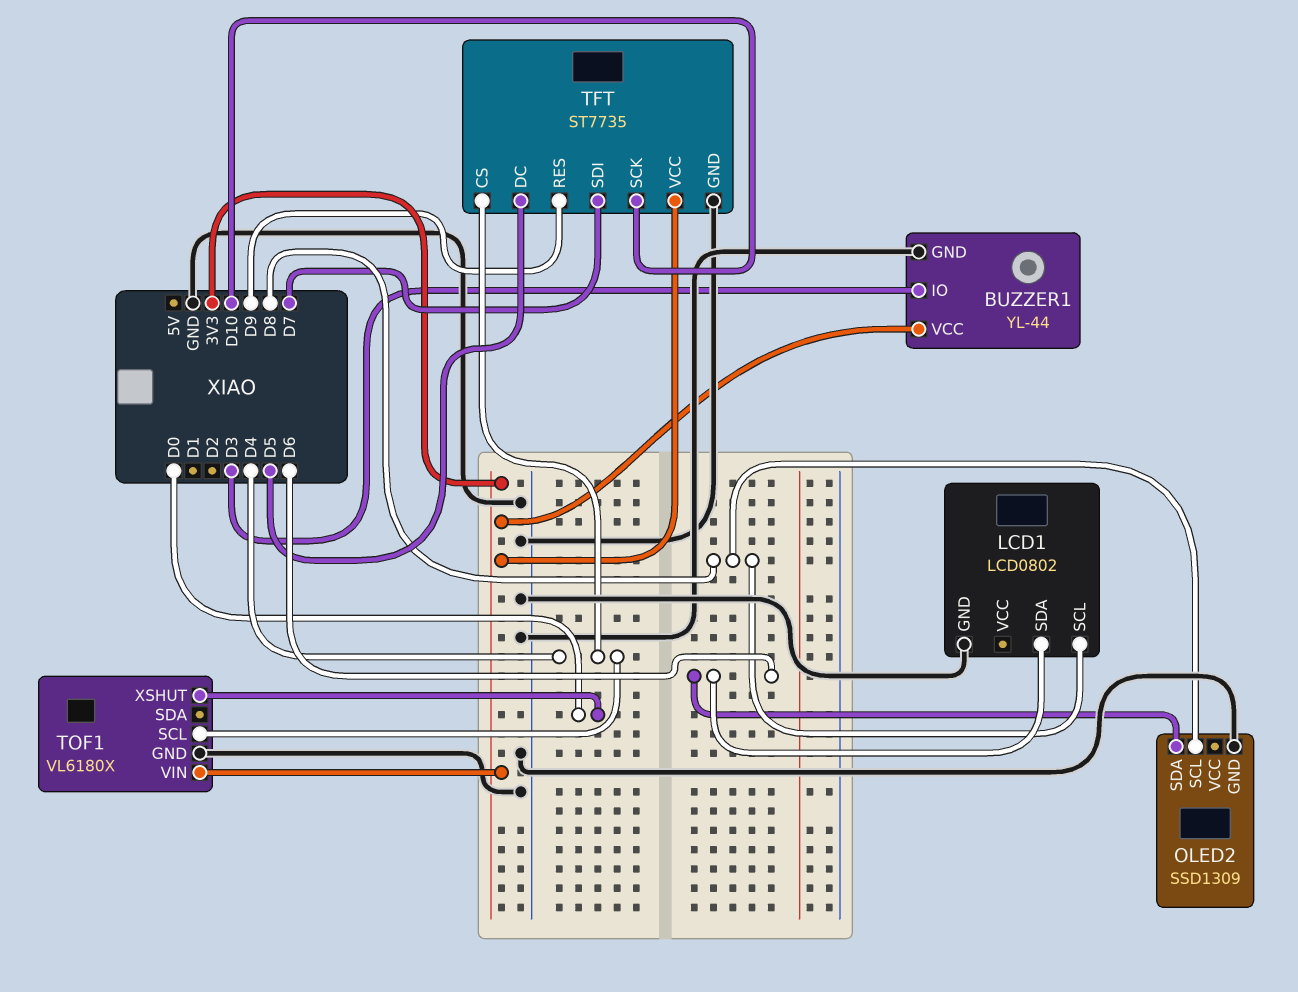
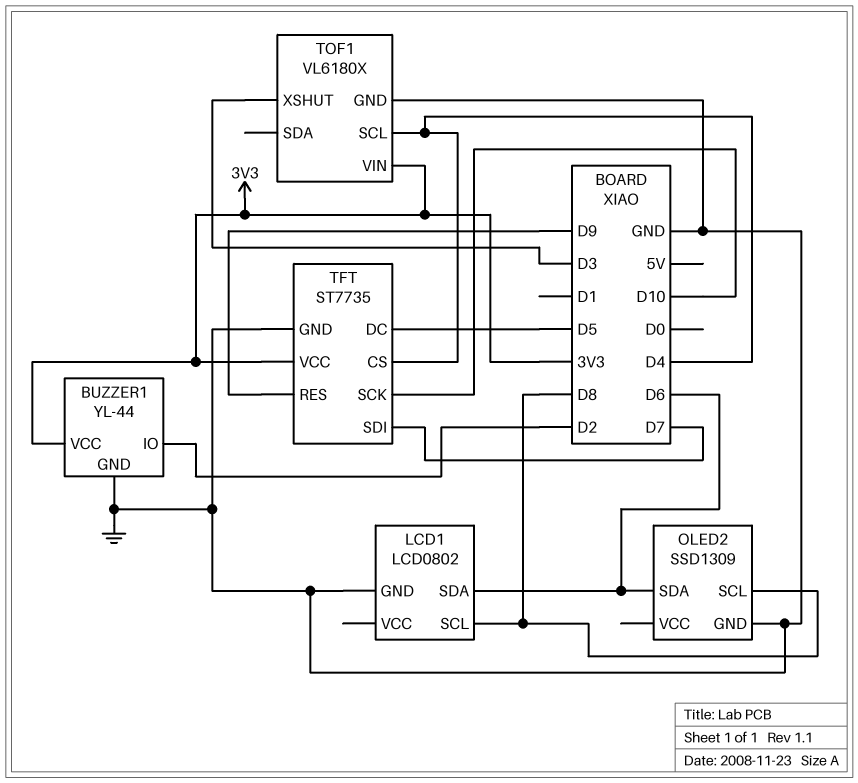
BUZZER1 pin IO: D3 -> D2
TOF1 pin XSHUT: D0 -> D3

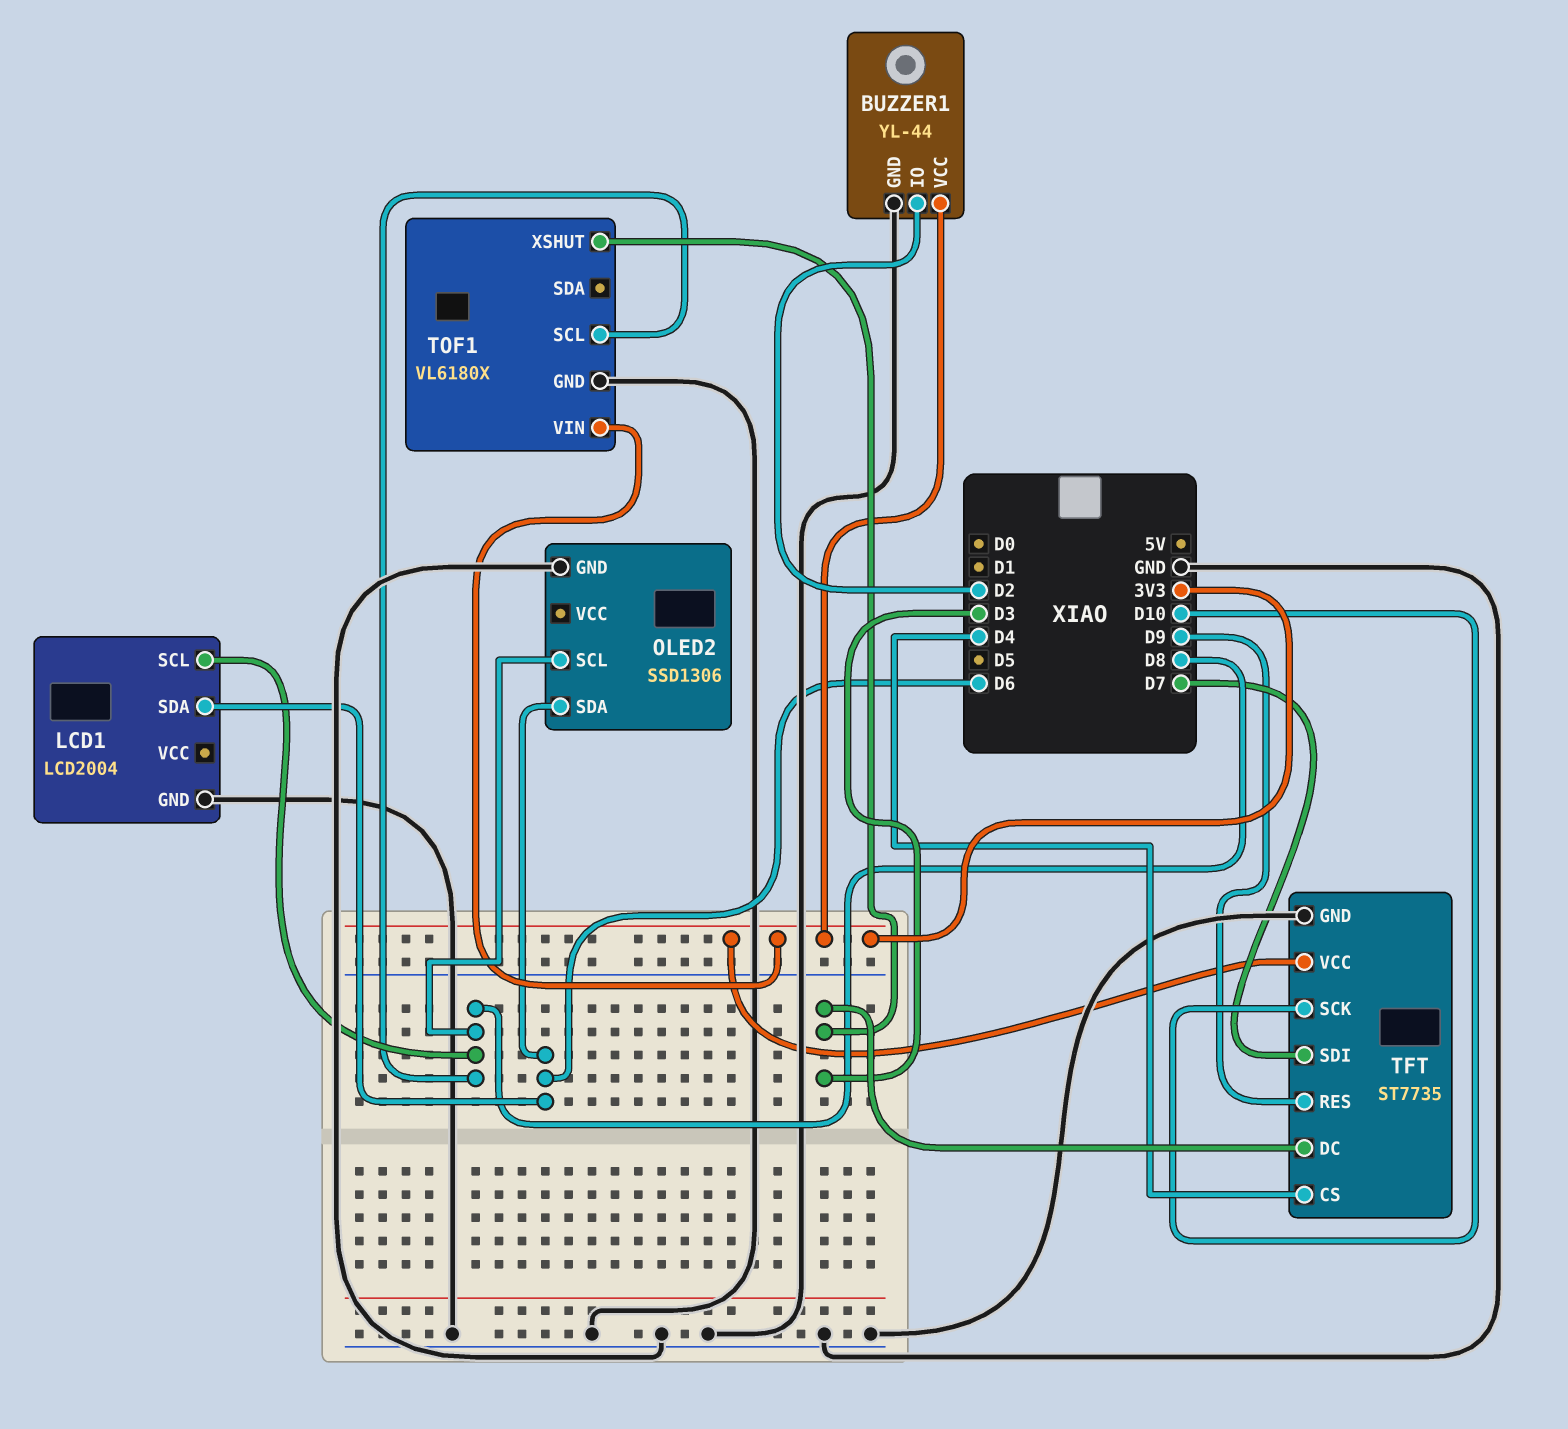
LCD1: LCD0802 -> LCD2004
OLED2: SSD1309 -> SSD1306
TFT pin DC: D5 -> D3
TOF1 pin SCL: D4 -> D8

